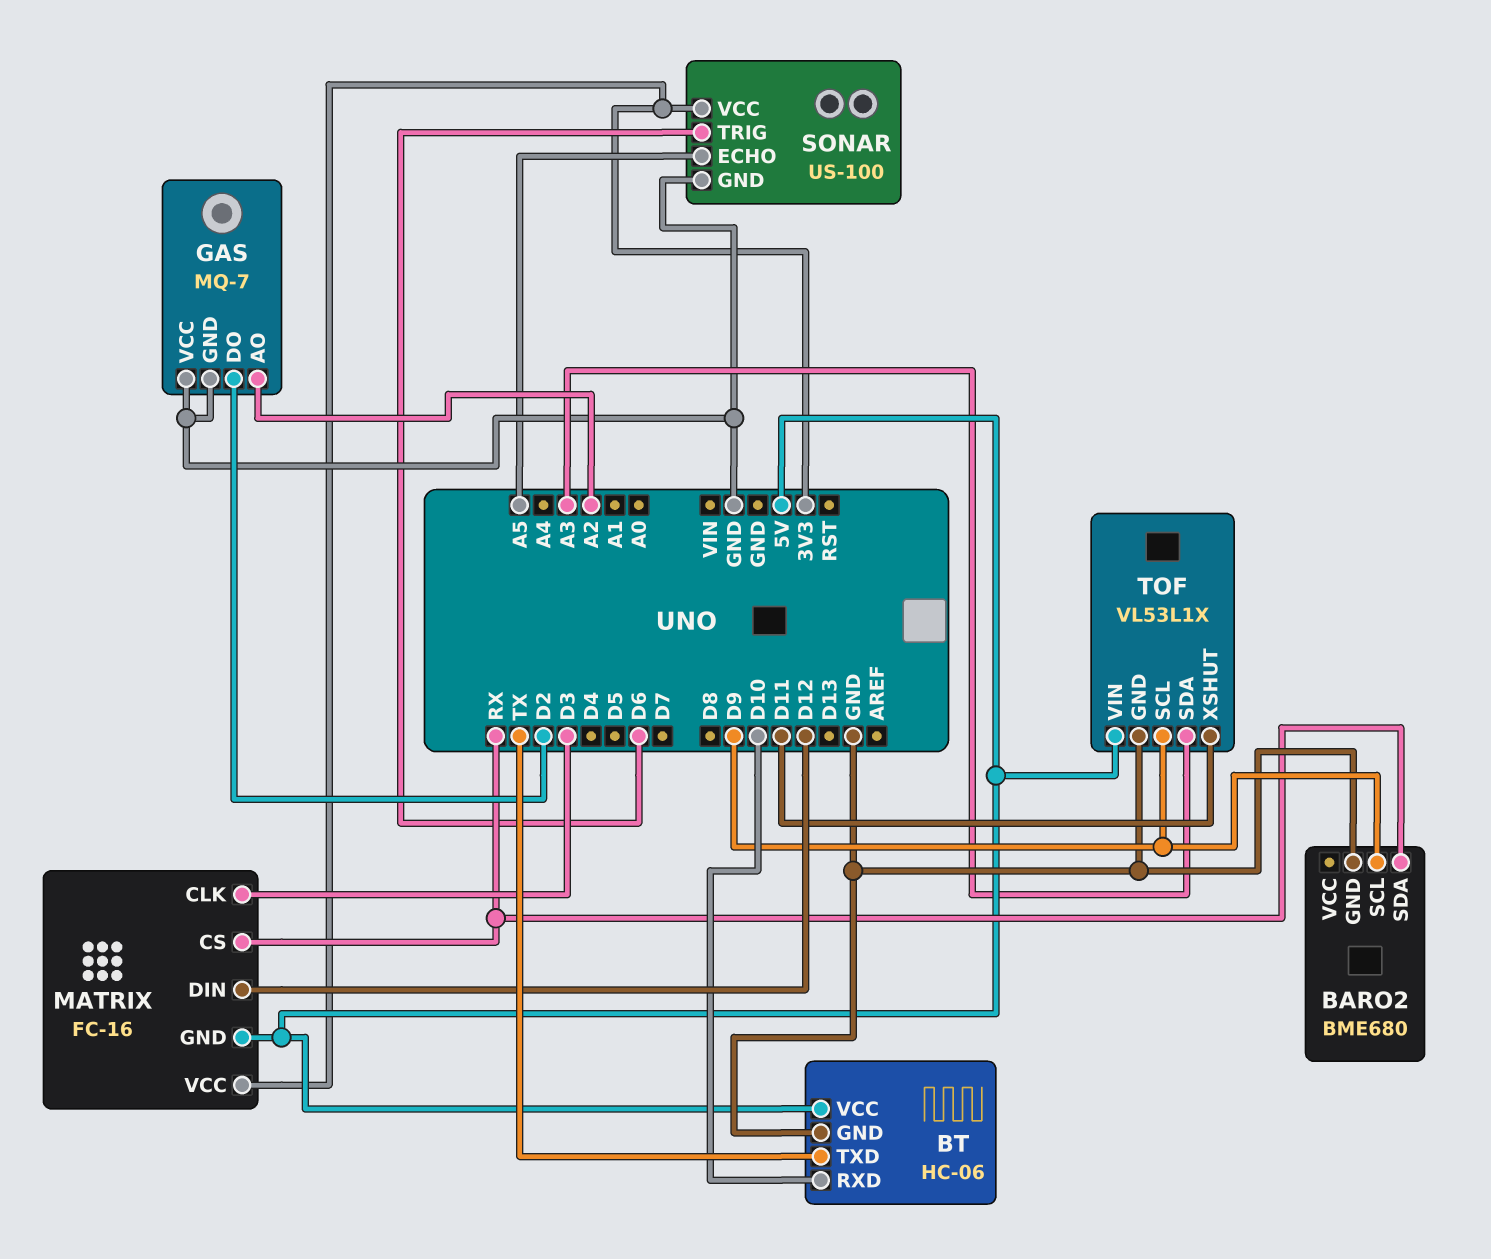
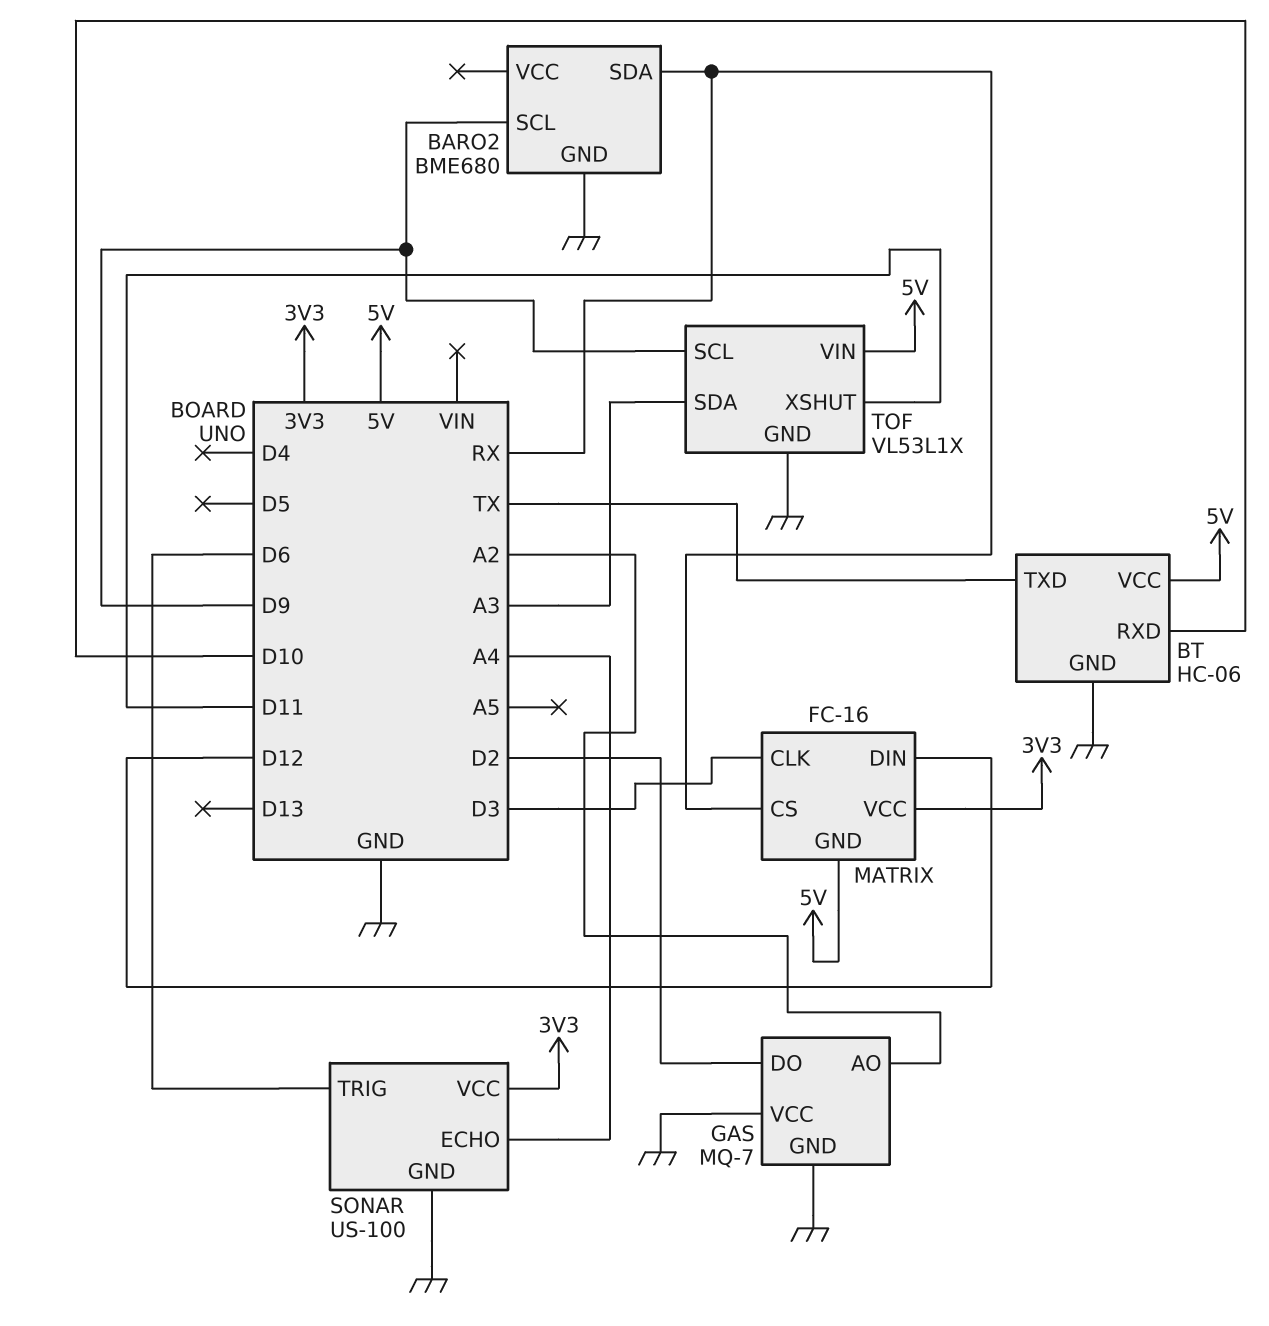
SONAR pin ECHO: A5 -> A4

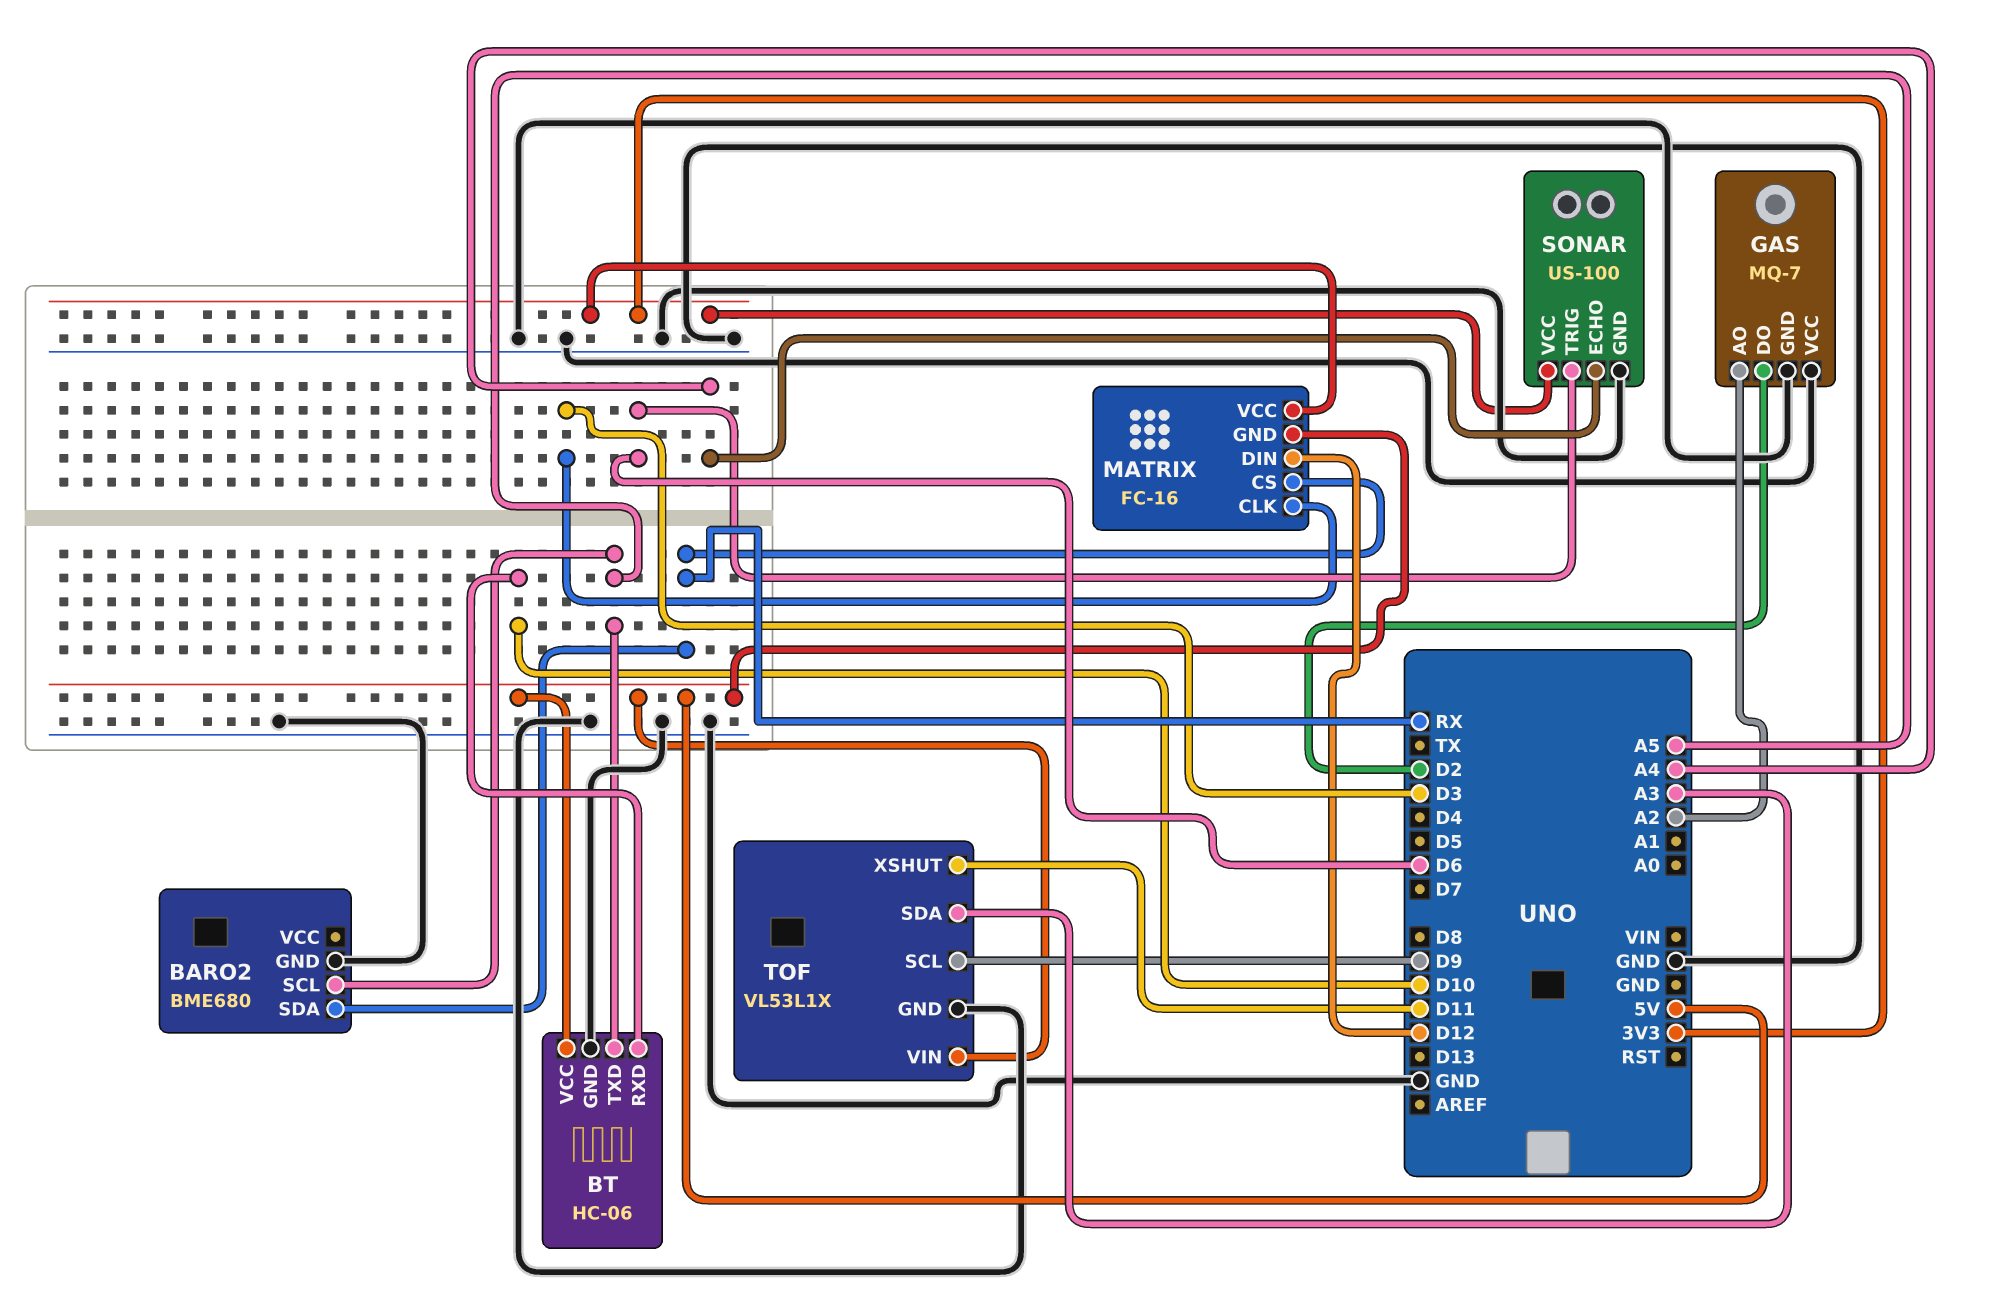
BARO2 pin SCL: D9 -> A5
BT pin TXD: TX -> A5

